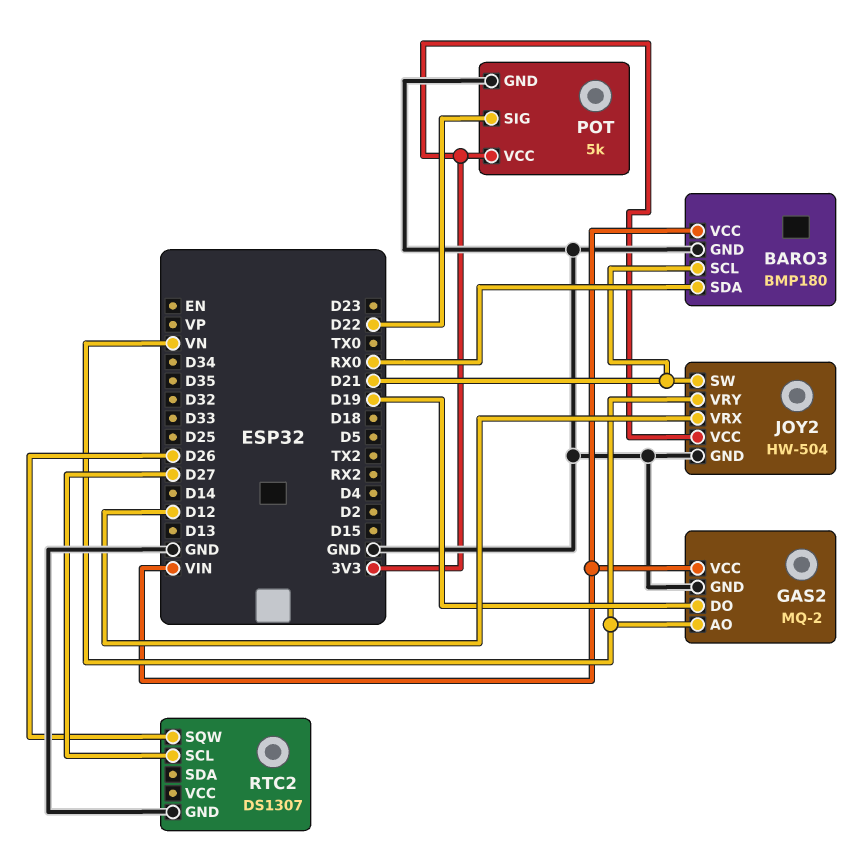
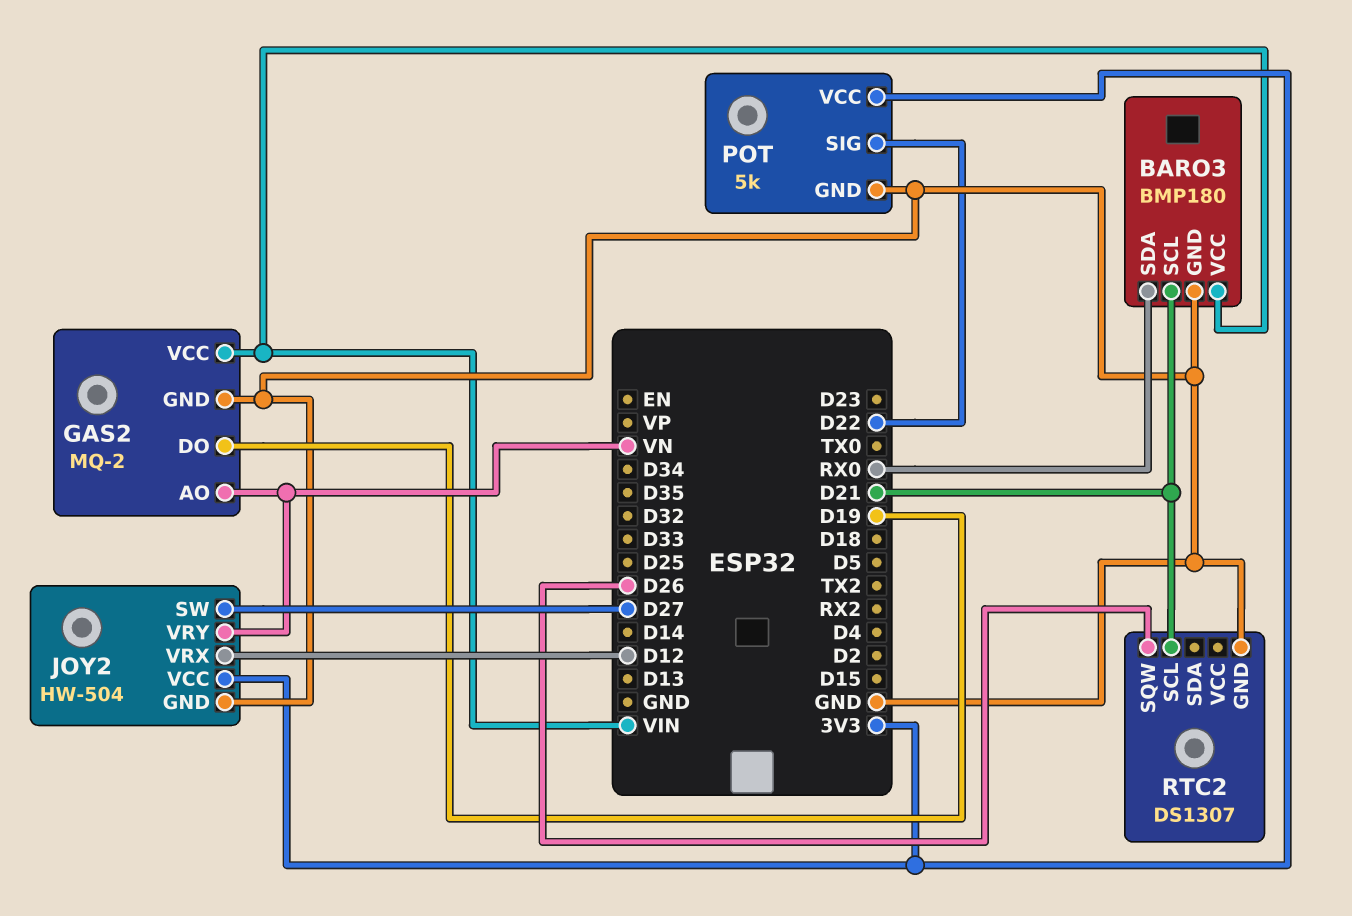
JOY2 pin SW: D21 -> D27
RTC2 pin SCL: D27 -> D21

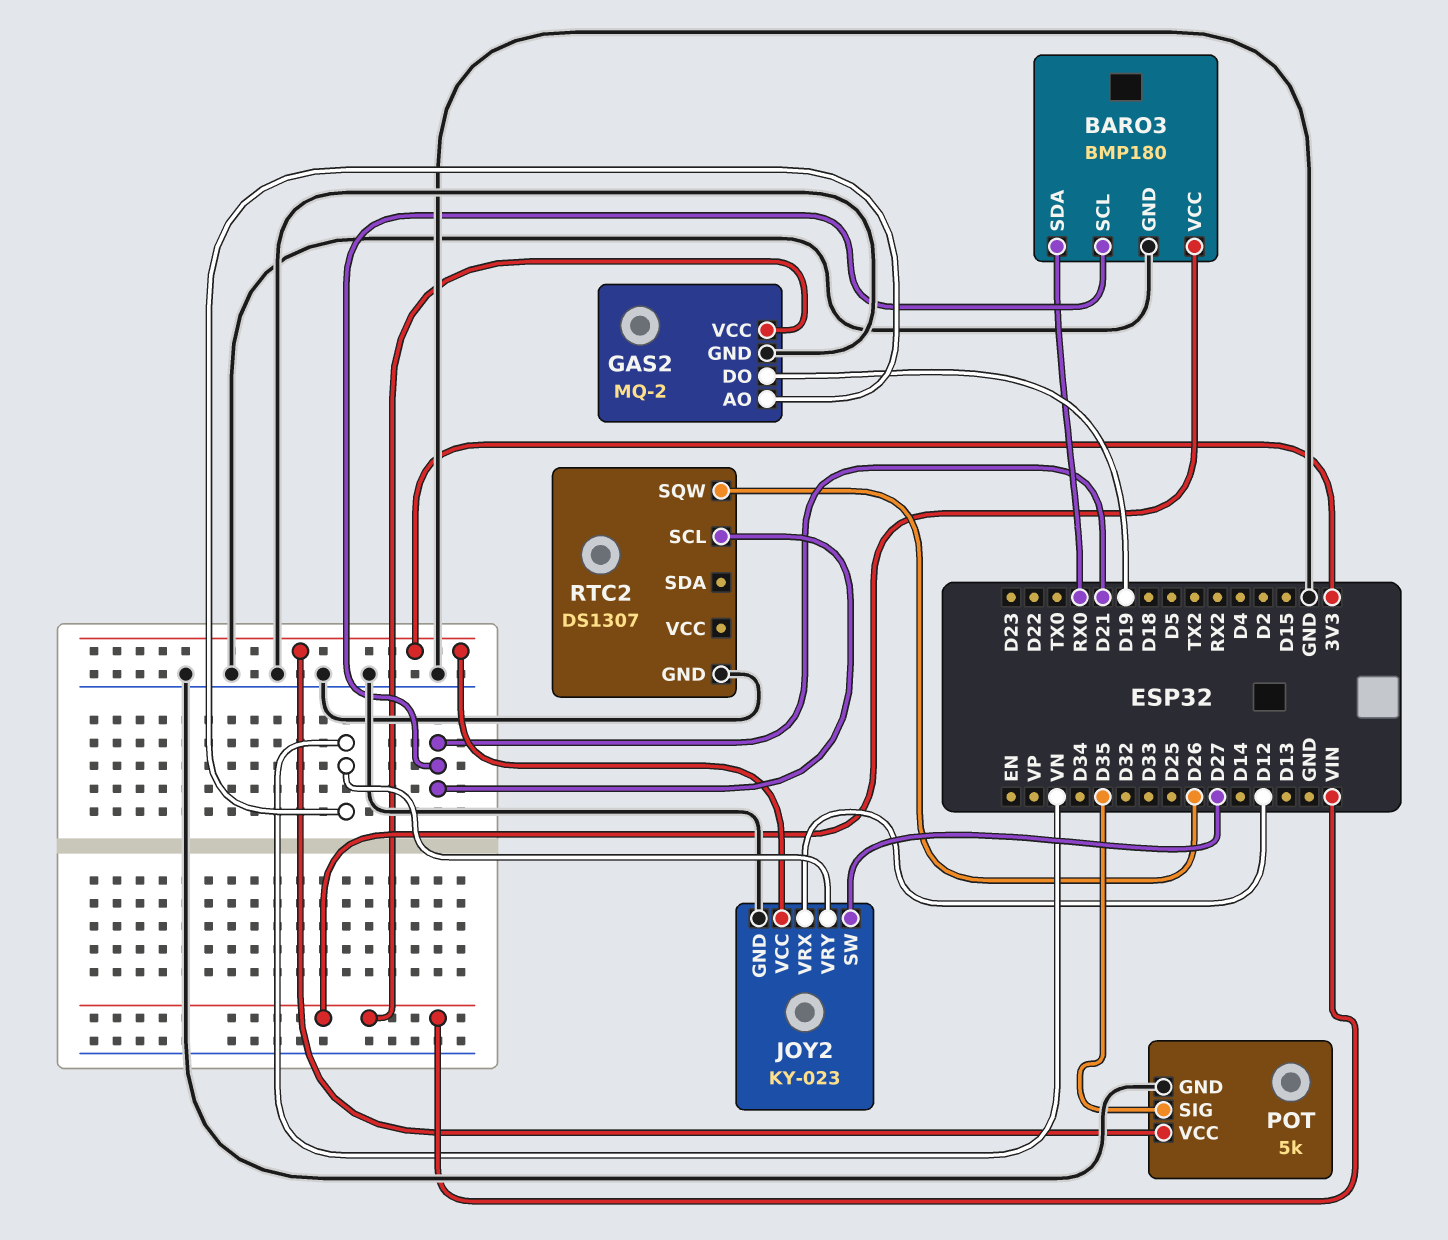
JOY2: HW-504 -> KY-023
POT pin SIG: D22 -> D35

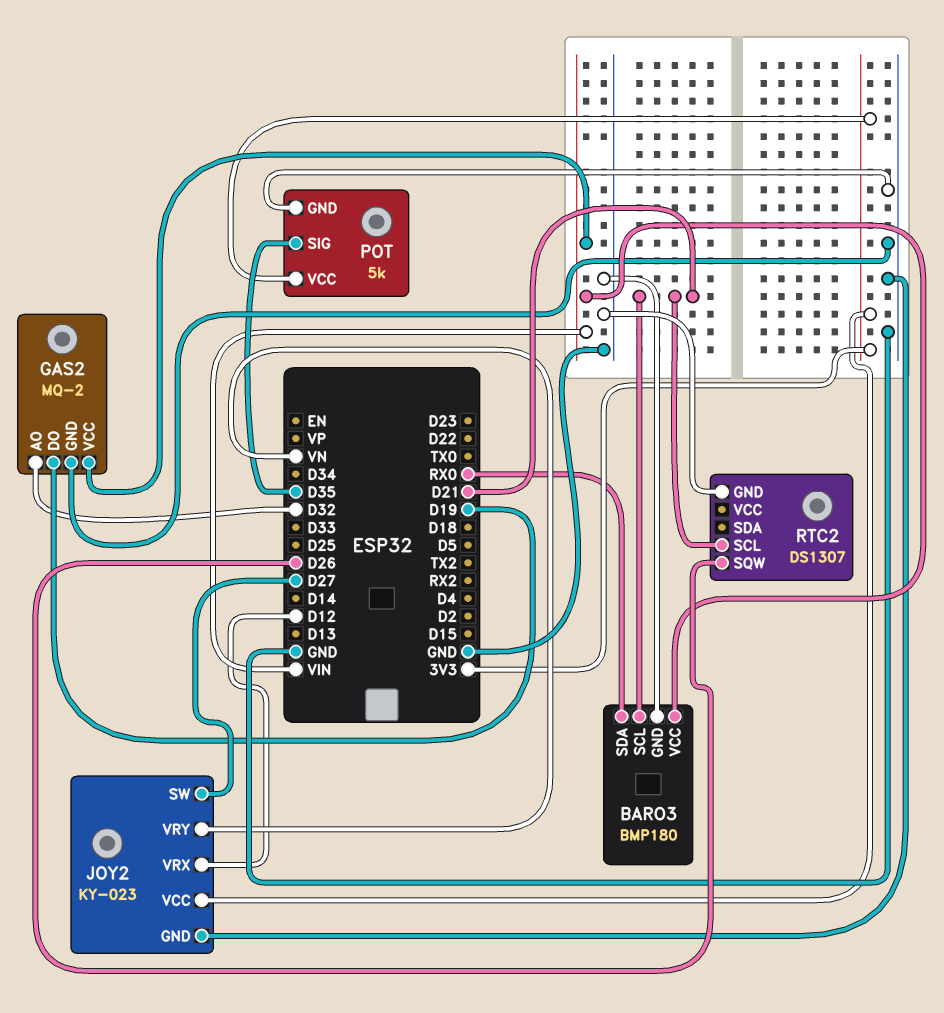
GAS2 pin AO: VN -> D32

